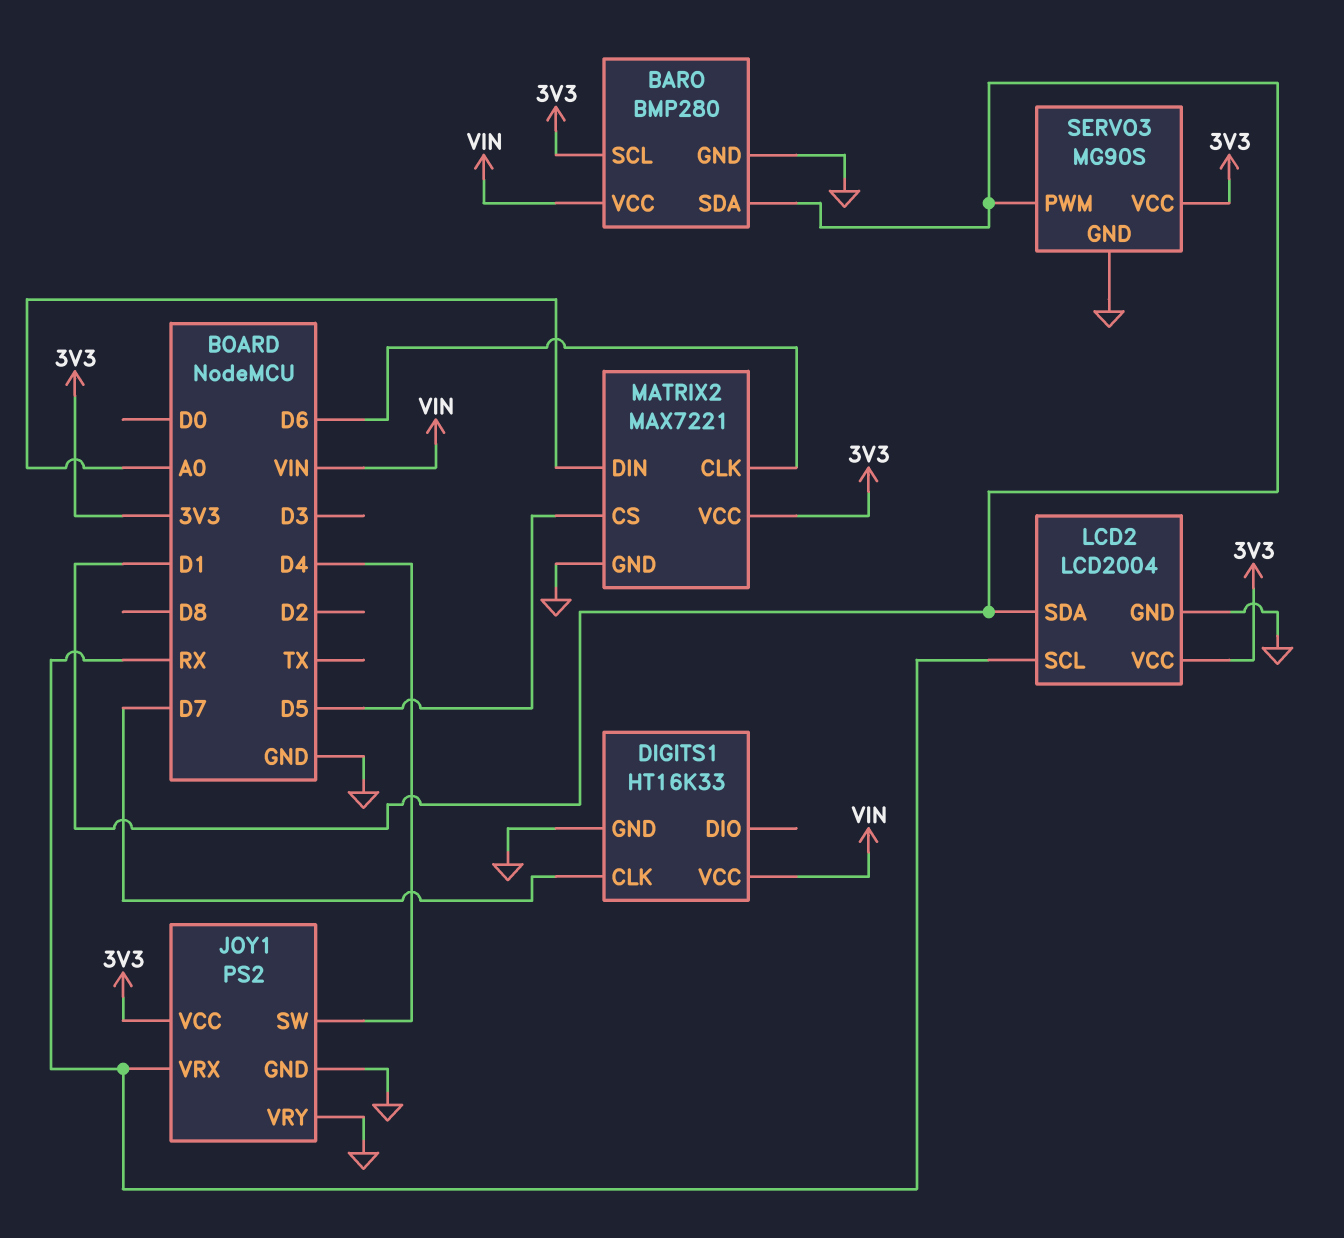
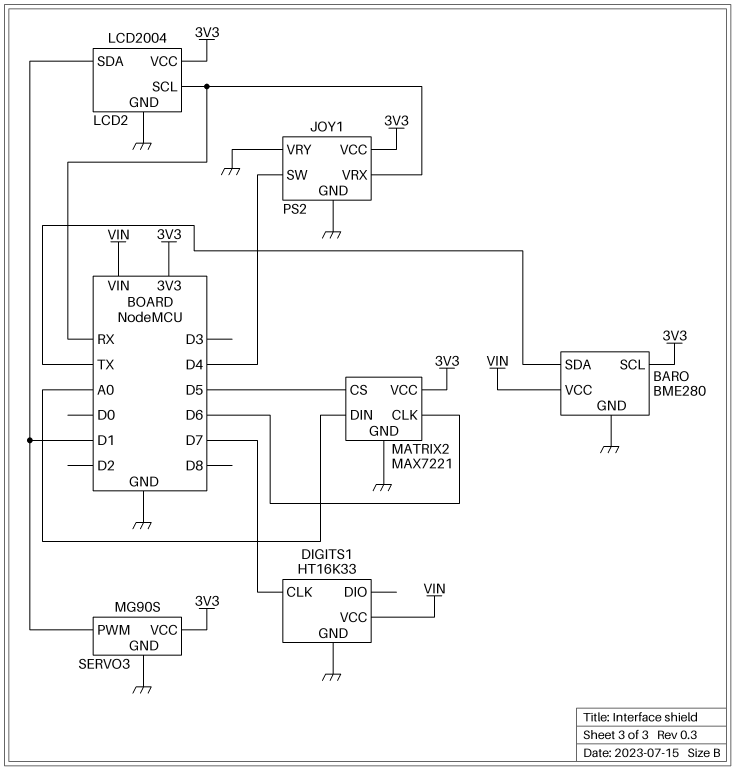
BARO: BMP280 -> BME280
BARO pin SDA: D1 -> TX

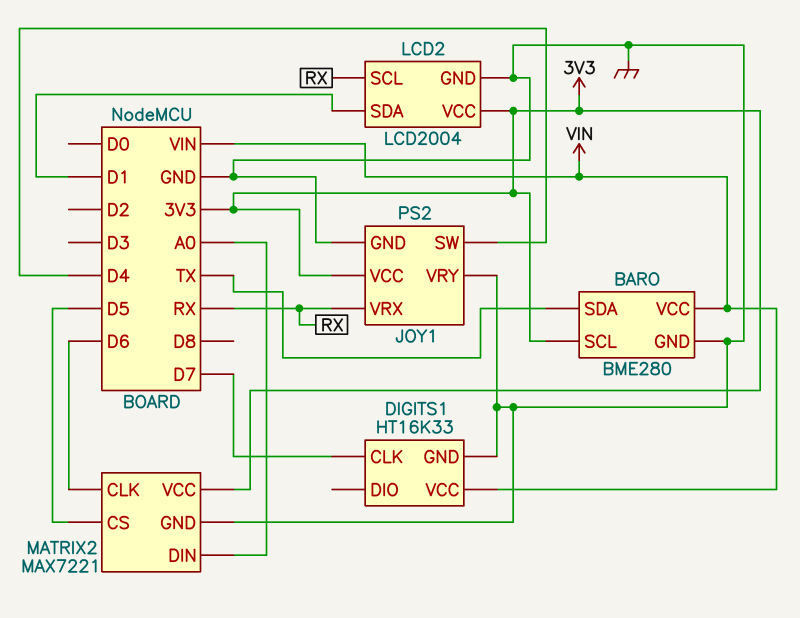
SERVO3: MG90S -> none
SERVO3 pin GND: GND -> none
SERVO3 pin PWM: D1 -> none
SERVO3 pin VCC: 3V3 -> none

